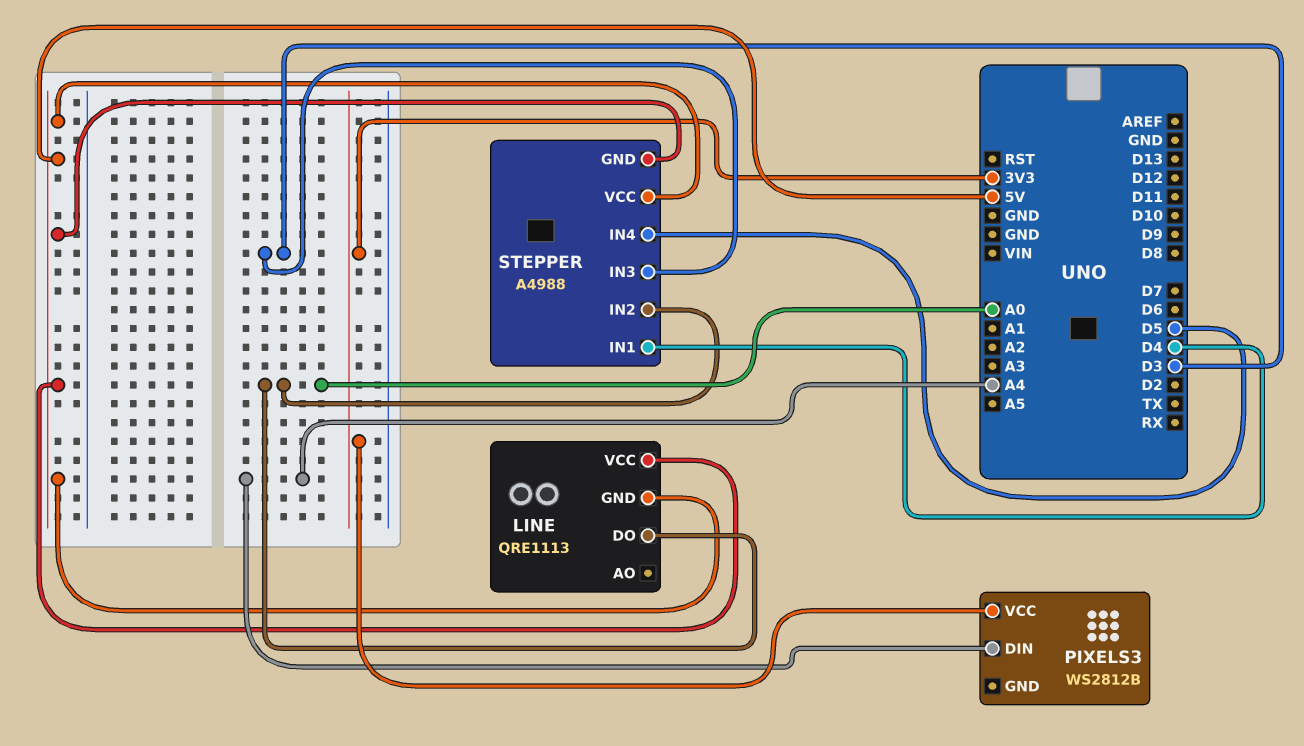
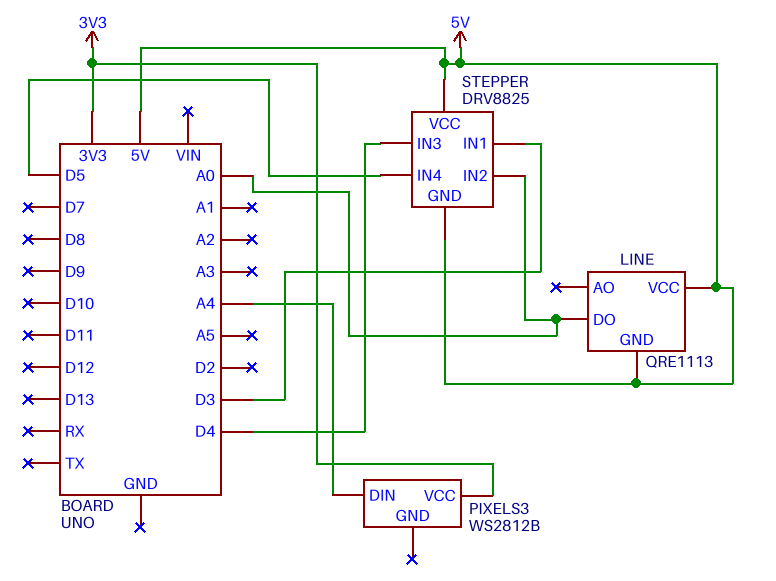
STEPPER: A4988 -> DRV8825
STEPPER pin IN1: D4 -> D3
STEPPER pin IN3: D3 -> D4

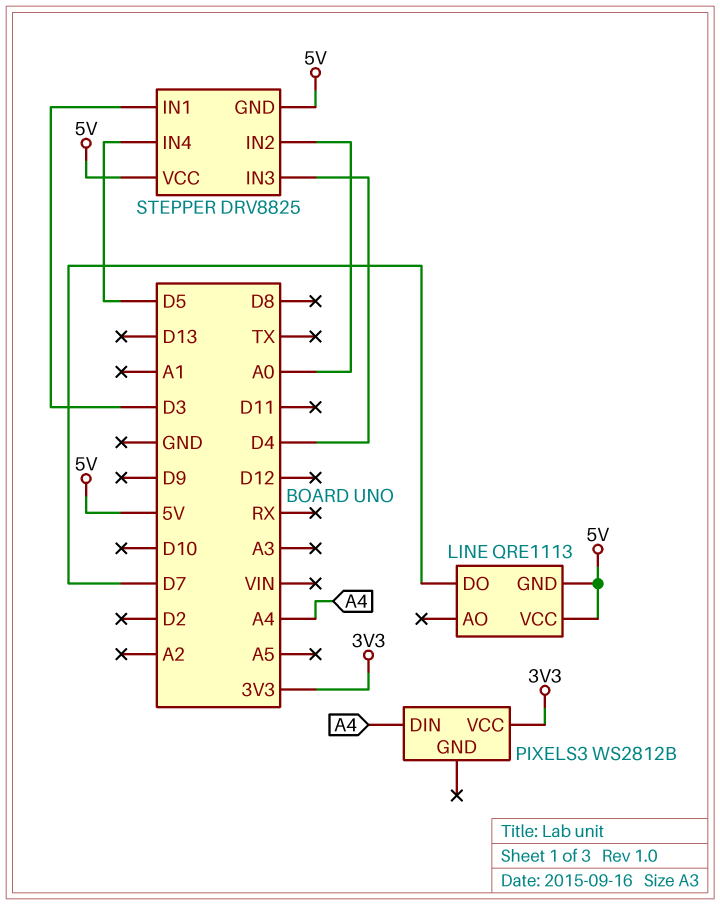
LINE pin DO: A0 -> D7

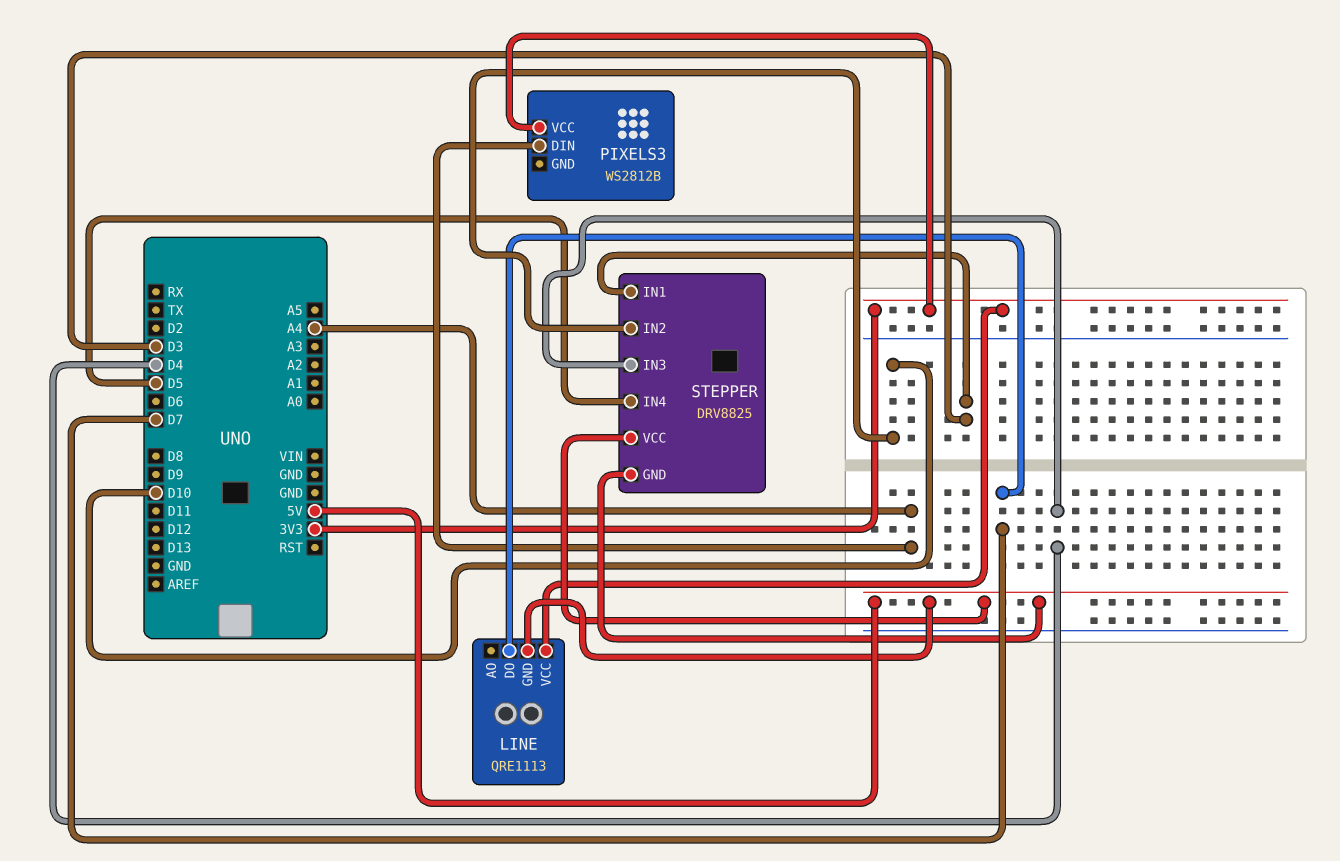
LINE pin VCC: 5V -> 3V3
STEPPER pin IN2: A0 -> D10

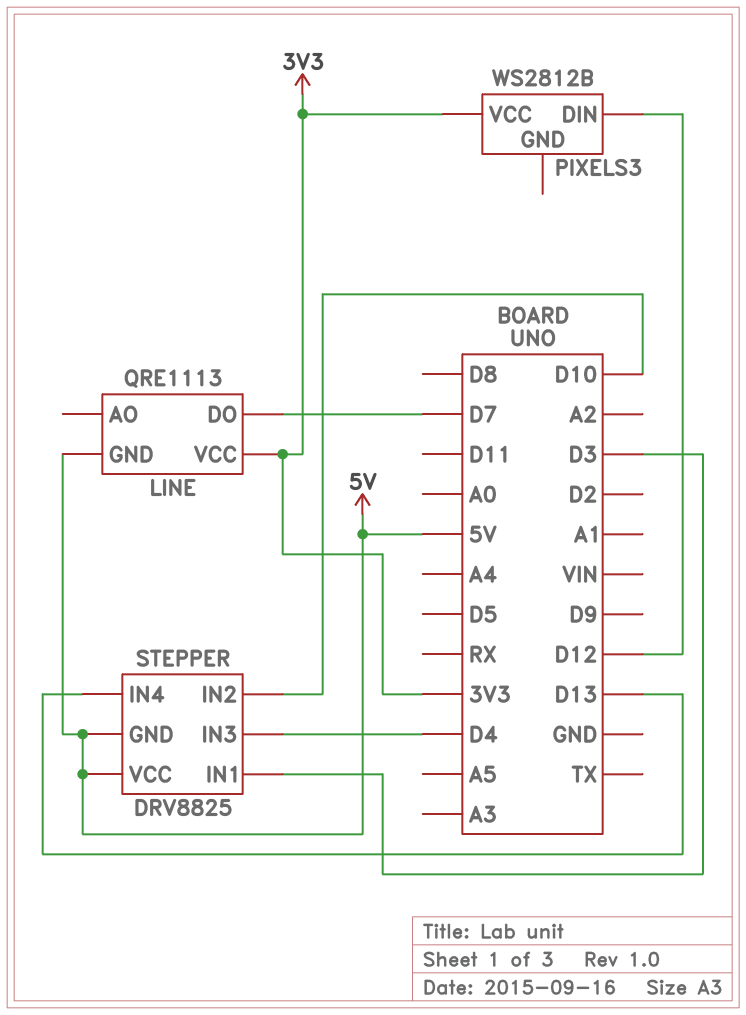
PIXELS3 pin DIN: A4 -> D12
STEPPER pin IN4: D5 -> D13

